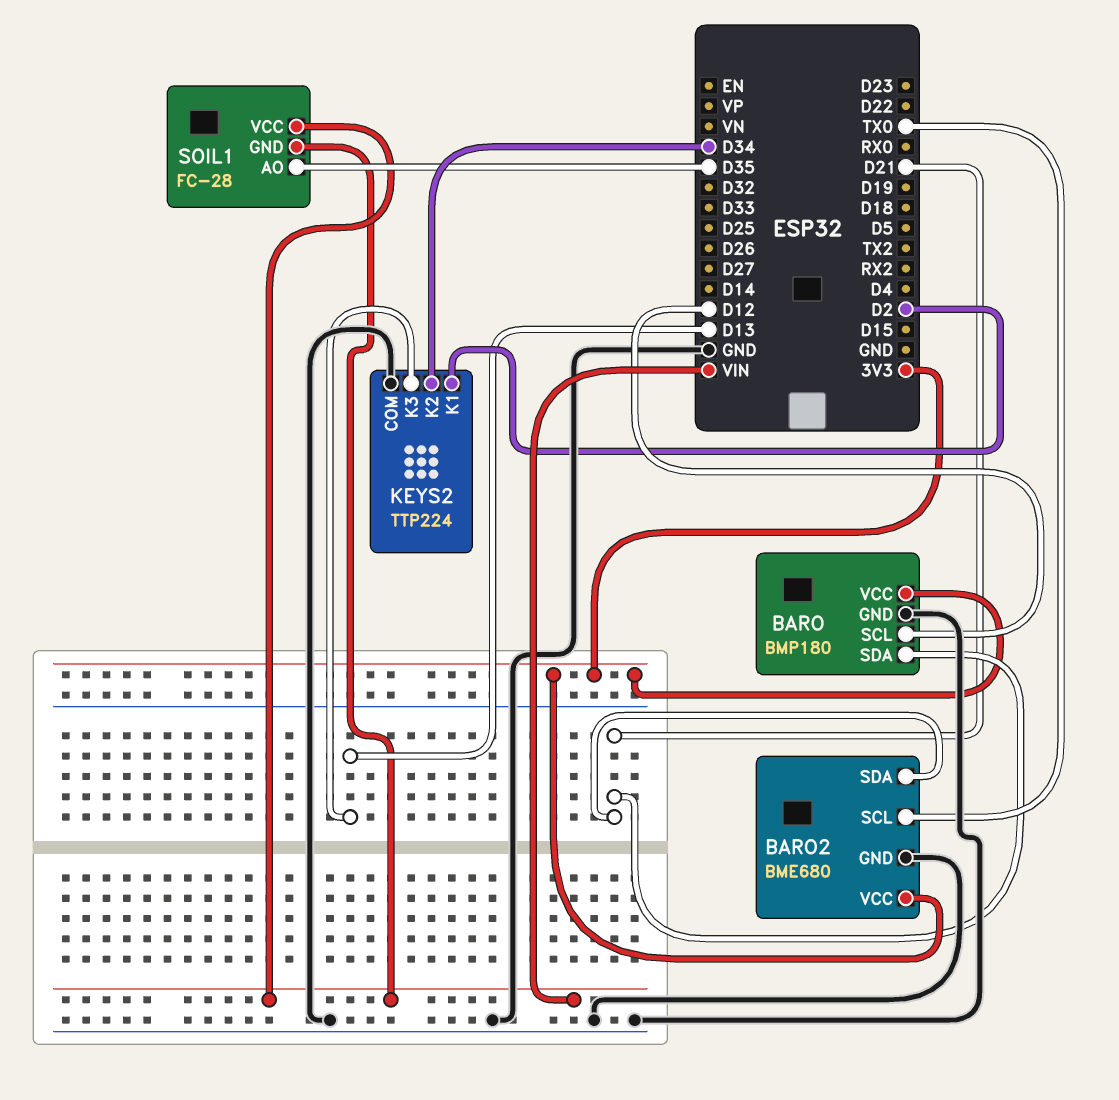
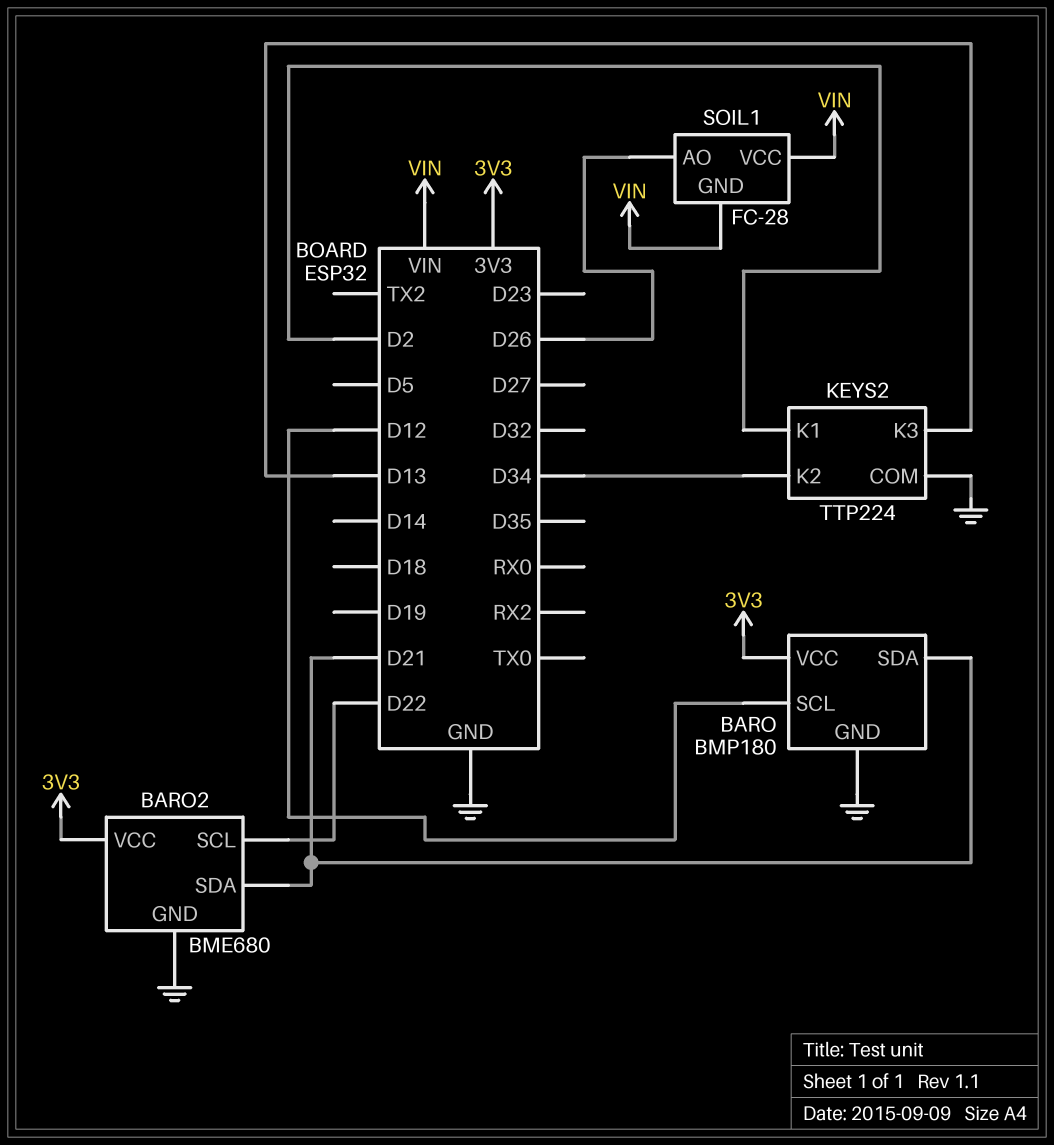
BARO2 pin SCL: TX0 -> D22
SOIL1 pin AO: D35 -> D26

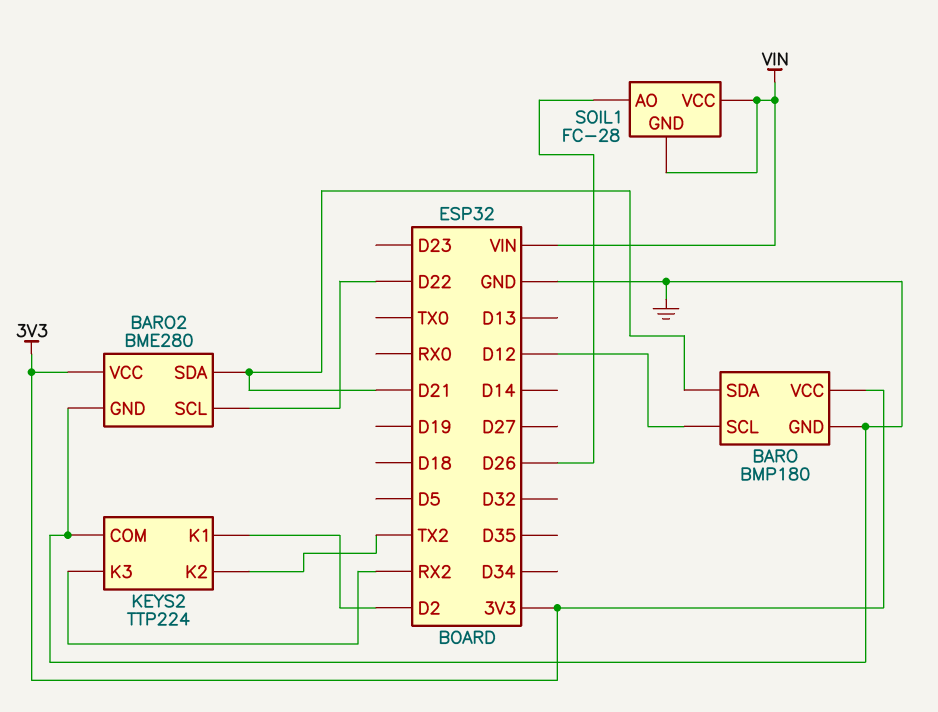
BARO2: BME680 -> BME280
KEYS2 pin K2: D34 -> TX2
KEYS2 pin K3: D13 -> RX2

